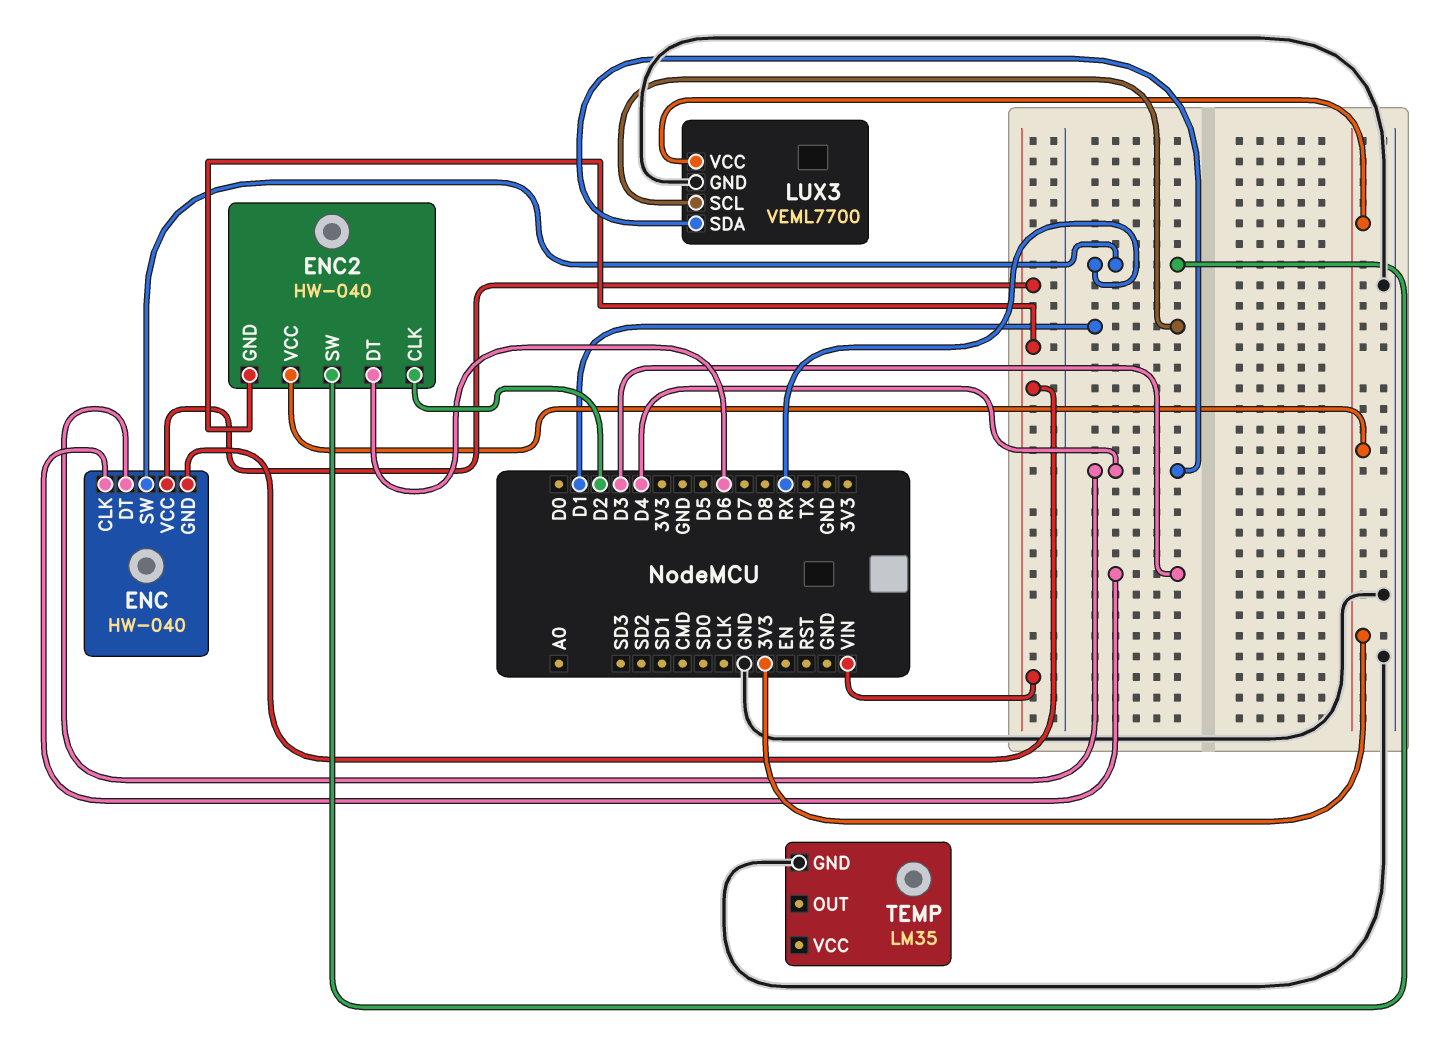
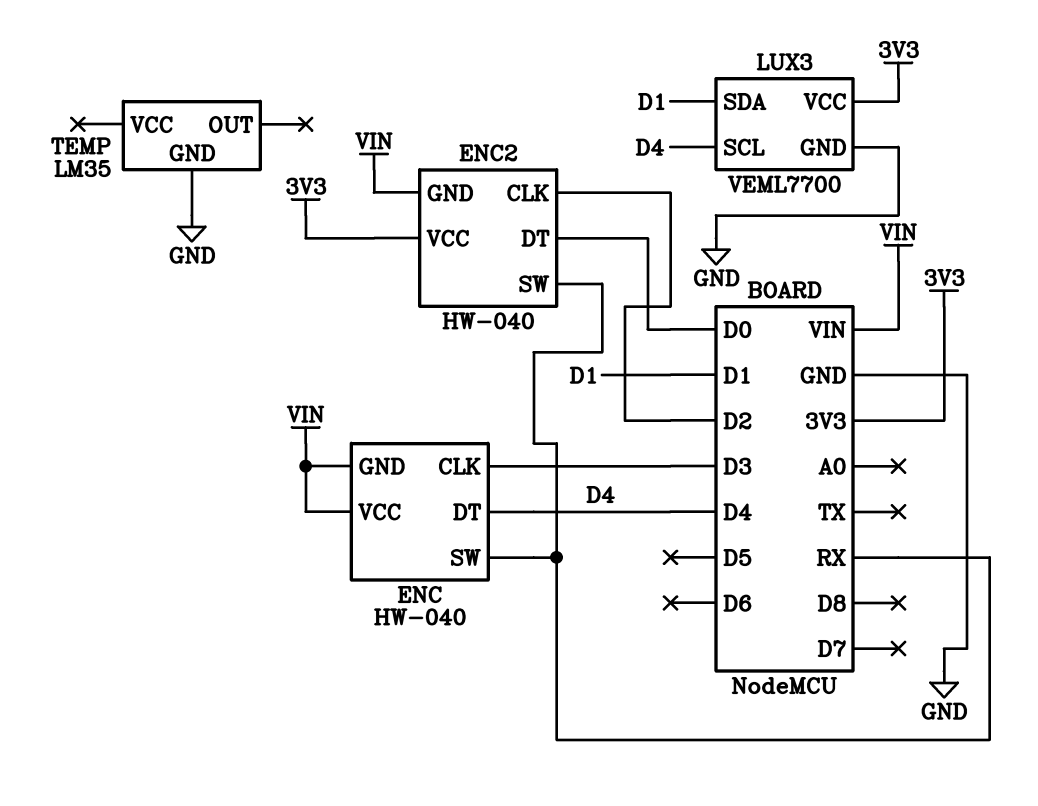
ENC2 pin DT: D6 -> D0
LUX3 pin SCL: D1 -> D4
LUX3 pin SDA: D4 -> D1

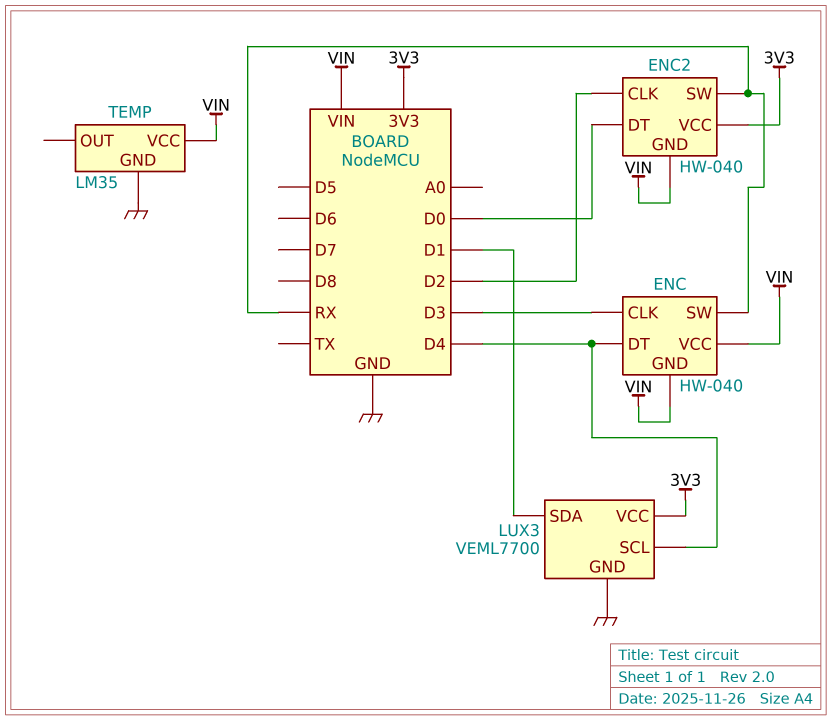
TEMP pin VCC: none -> VIN

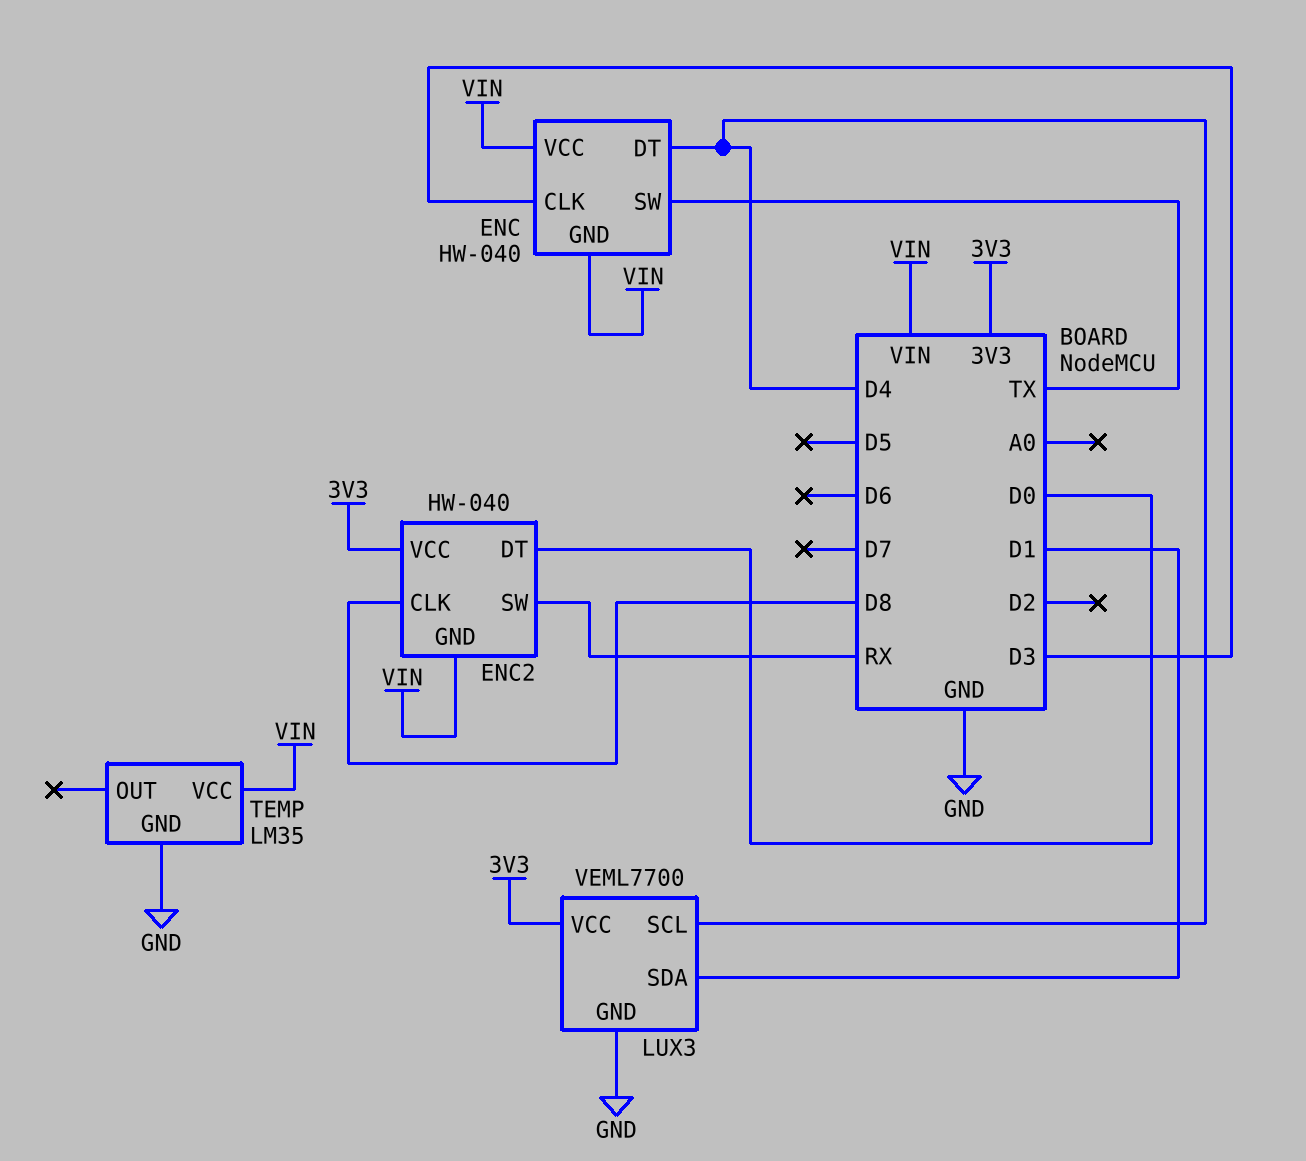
ENC pin SW: RX -> TX
ENC2 pin CLK: D2 -> D8

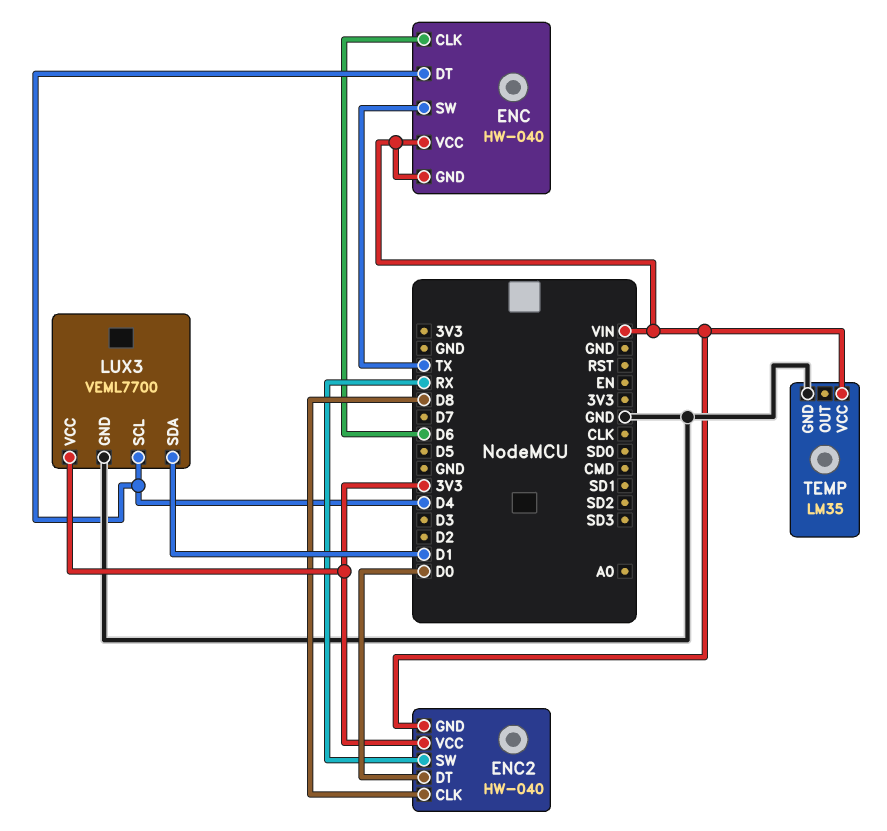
ENC pin CLK: D3 -> D6

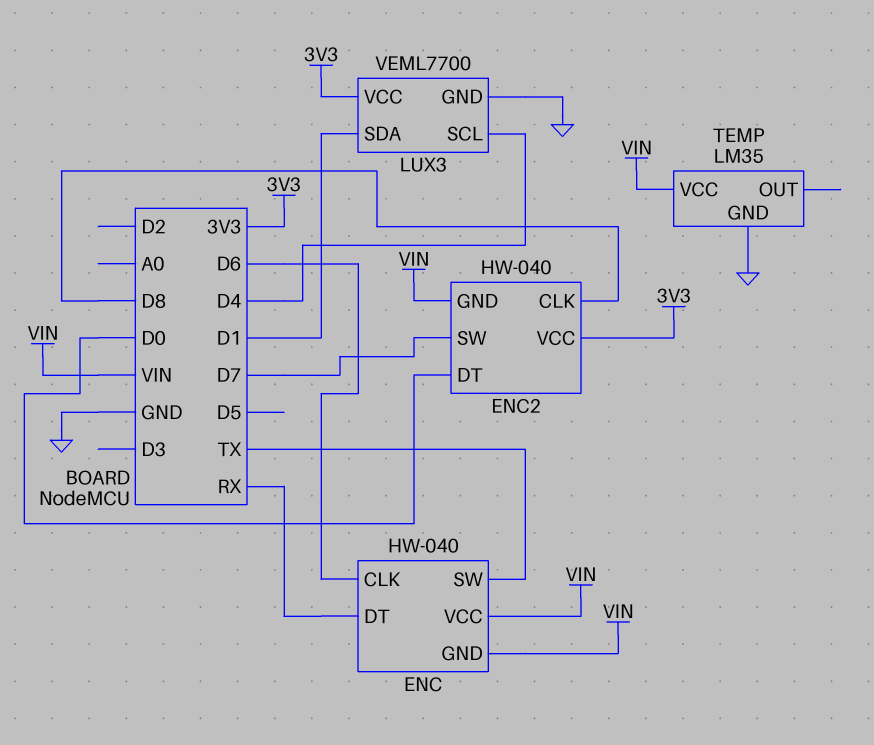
ENC pin DT: D4 -> RX
ENC2 pin SW: RX -> D7

